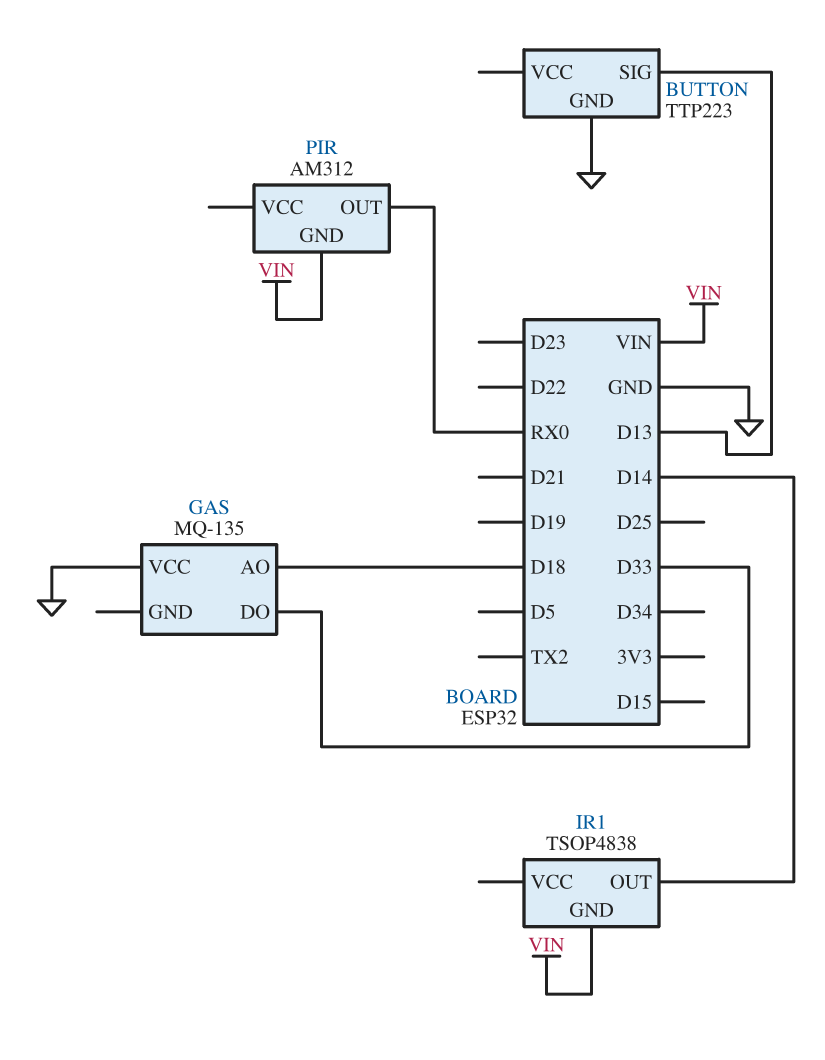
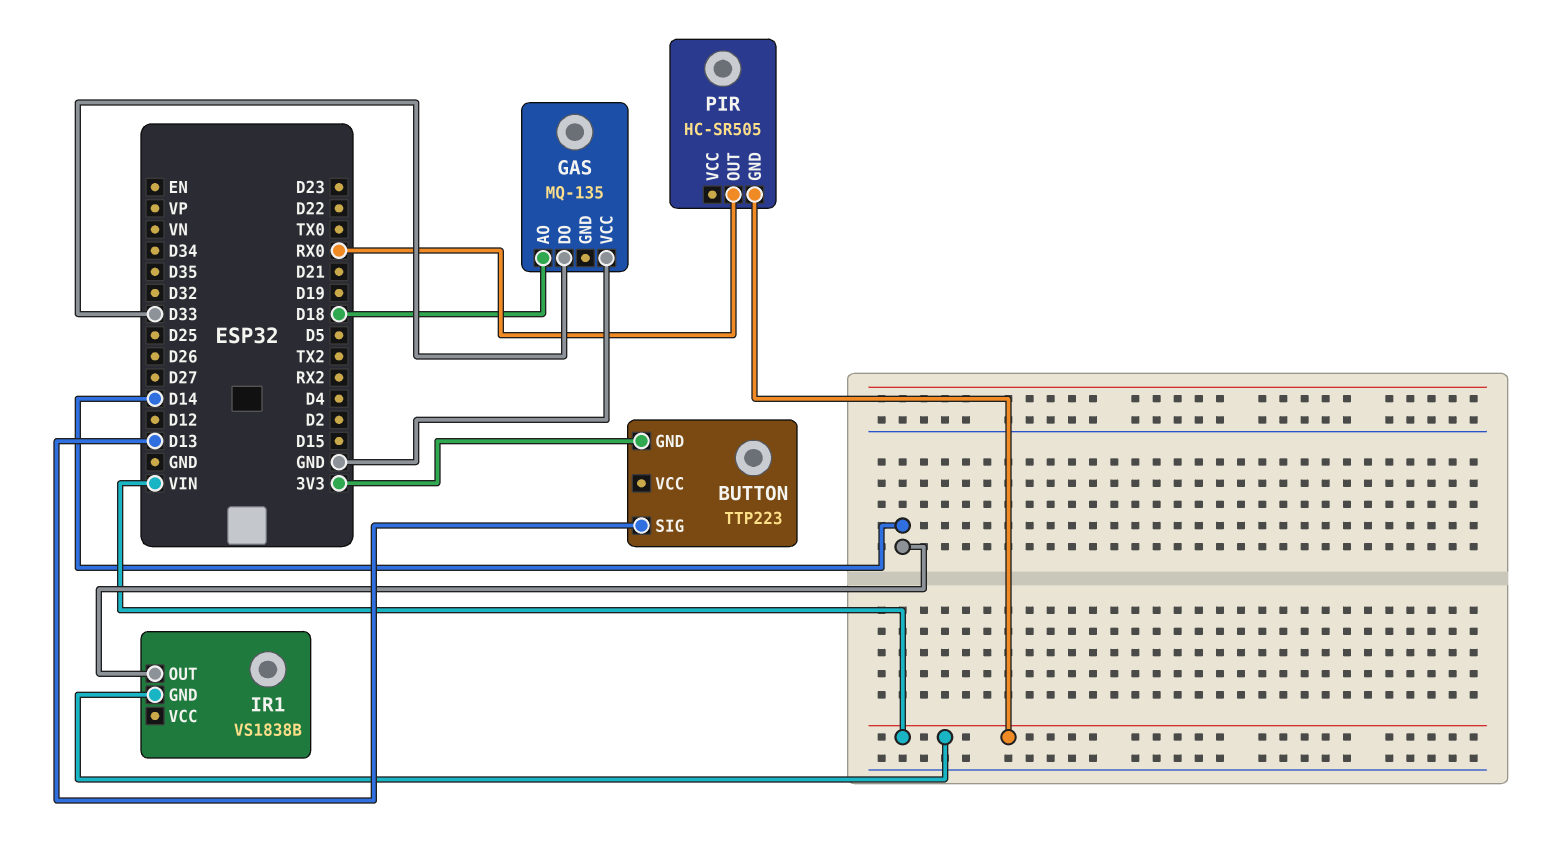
BUTTON pin GND: GND -> 3V3
IR1: TSOP4838 -> VS1838B
PIR: AM312 -> HC-SR505

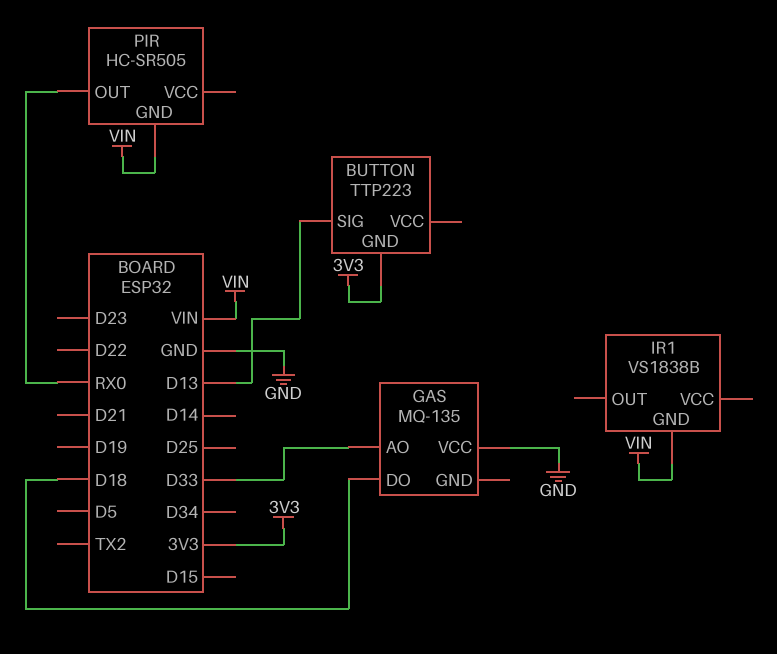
GAS pin AO: D18 -> D33
GAS pin DO: D33 -> D18
IR1 pin OUT: D14 -> none

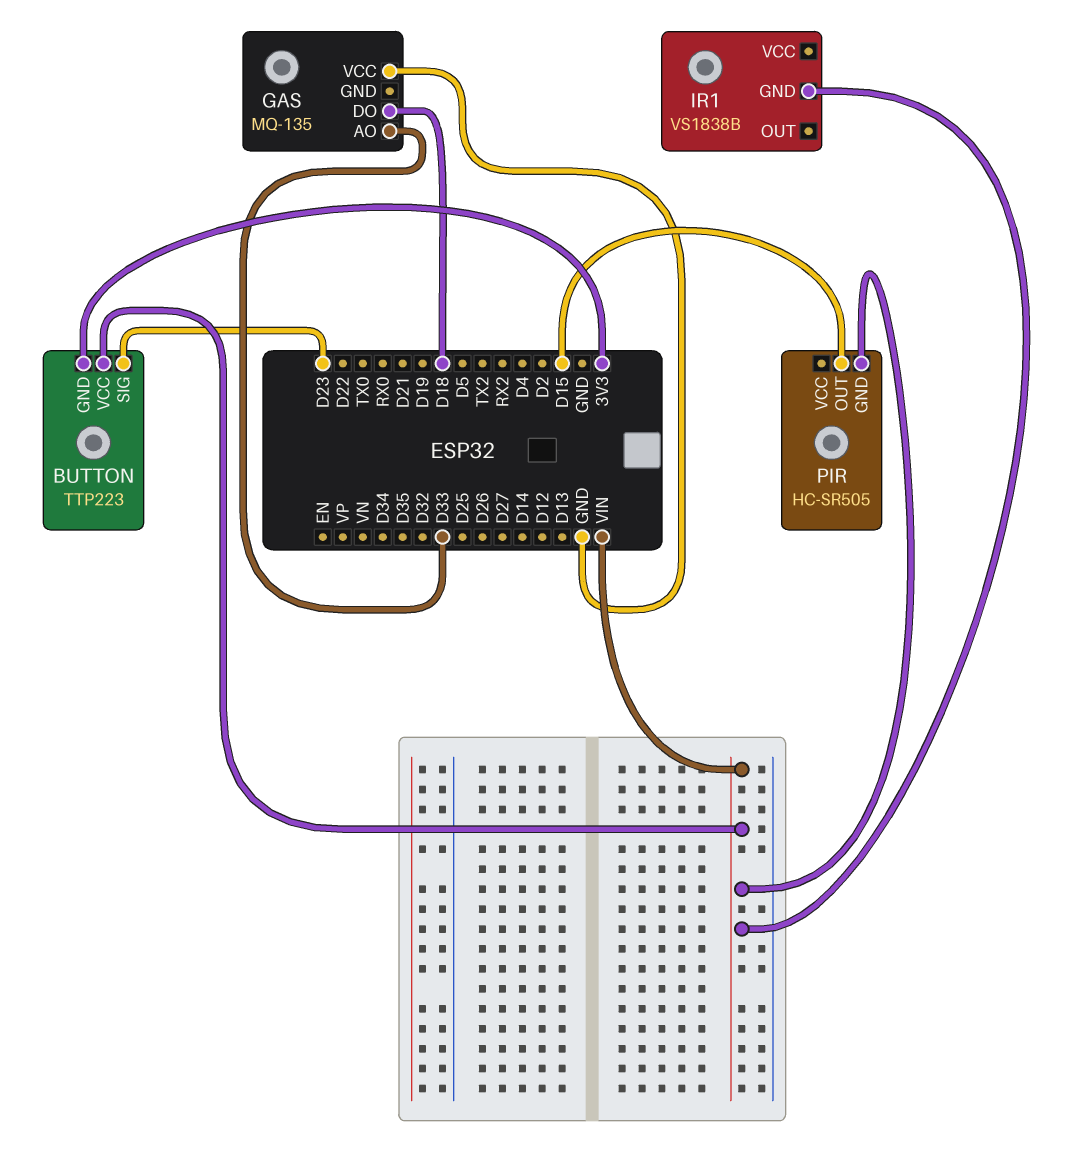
BUTTON pin SIG: D13 -> D23
BUTTON pin VCC: none -> VIN
PIR pin OUT: RX0 -> D15

